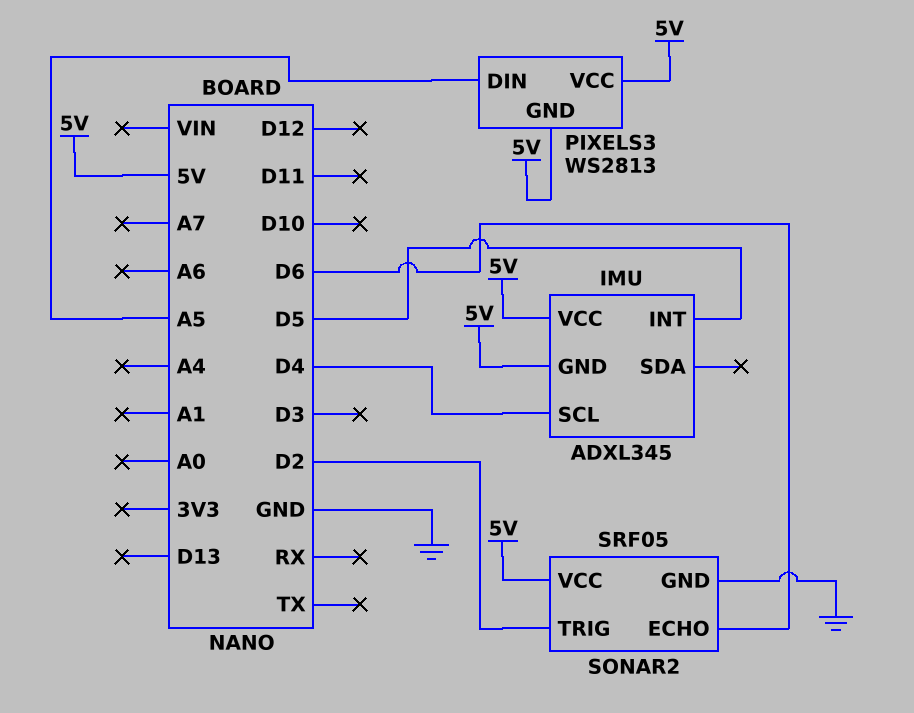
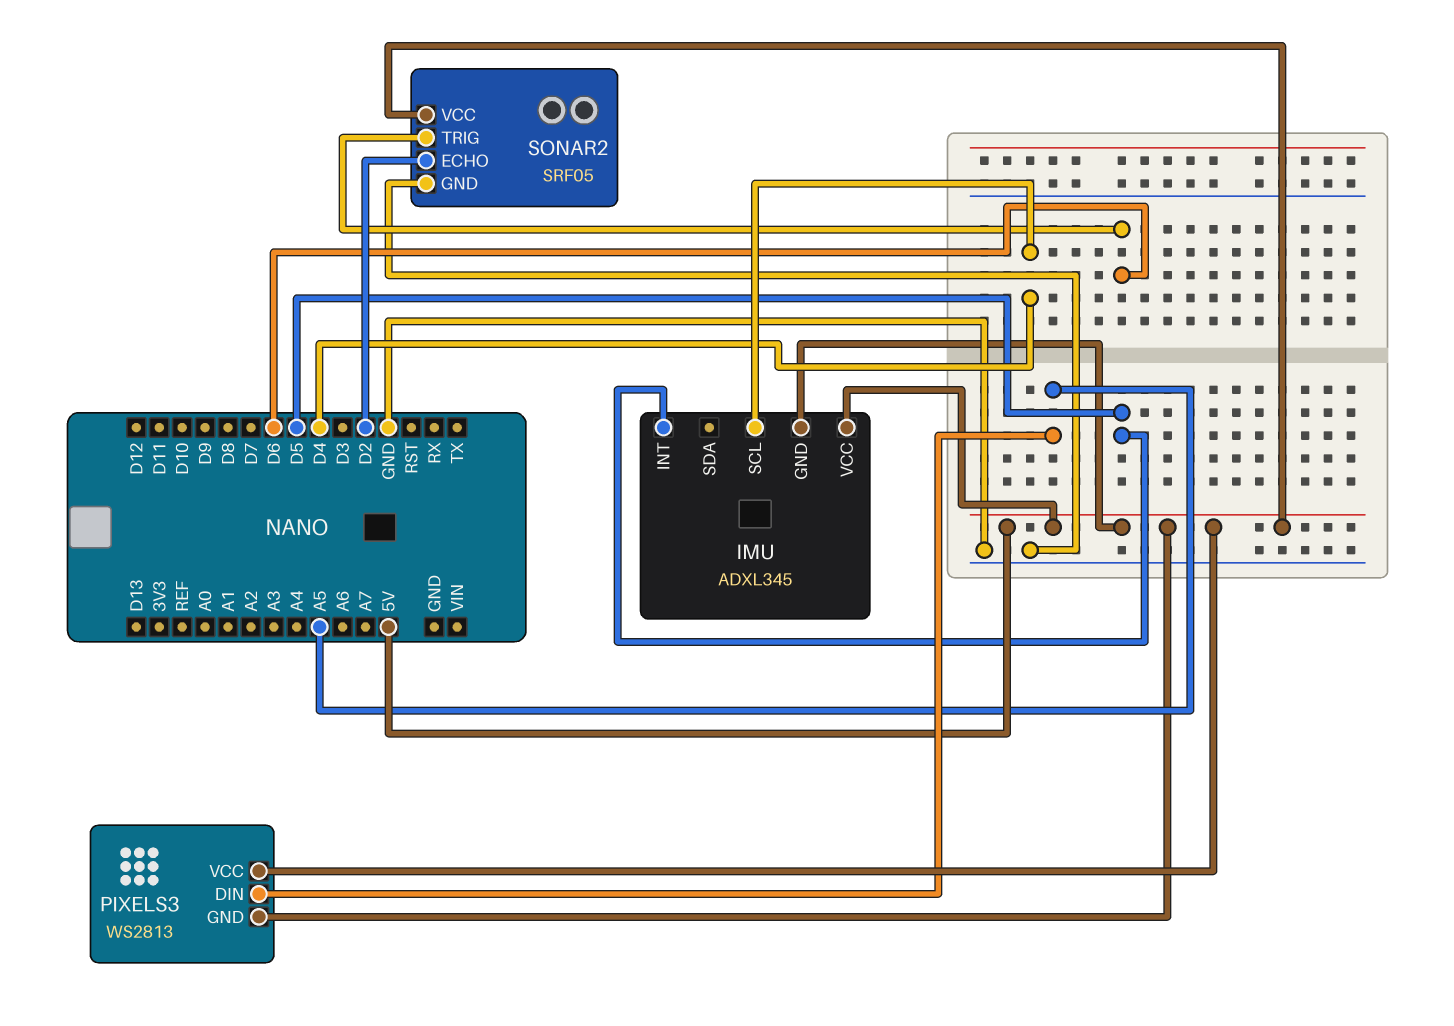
SONAR2 pin ECHO: D6 -> D2
SONAR2 pin TRIG: D2 -> D6

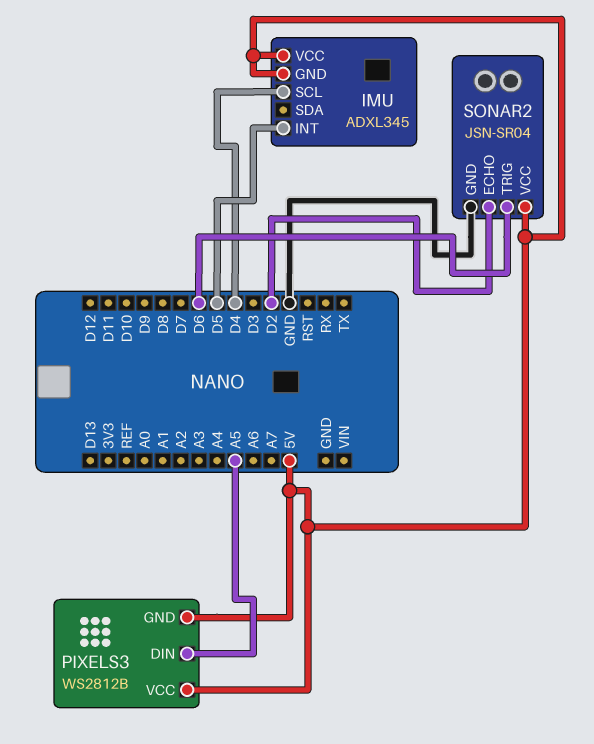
PIXELS3: WS2813 -> WS2812B
SONAR2: SRF05 -> JSN-SR04

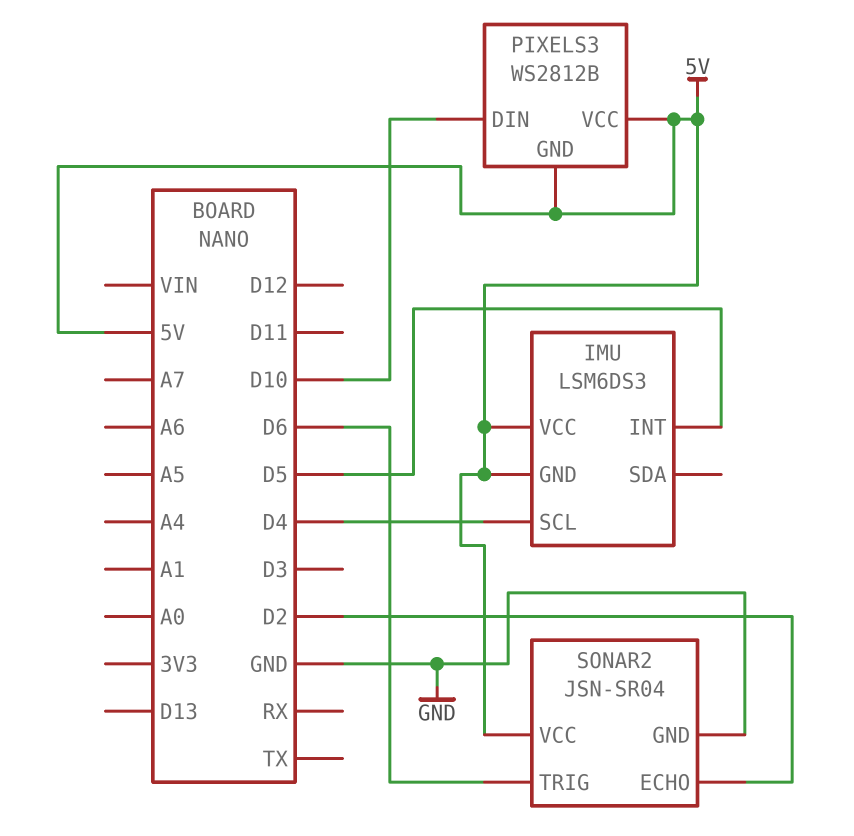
IMU: ADXL345 -> LSM6DS3
PIXELS3 pin DIN: A5 -> D10

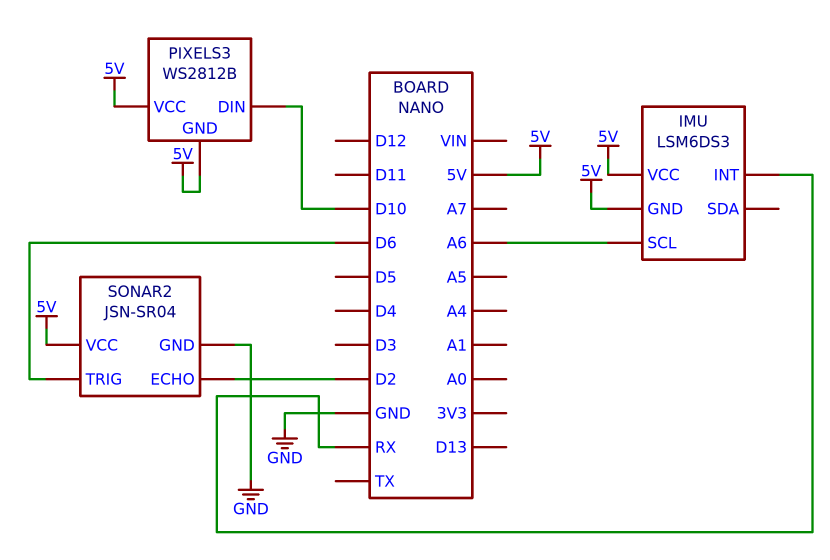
IMU pin INT: D5 -> RX
IMU pin SCL: D4 -> A6

